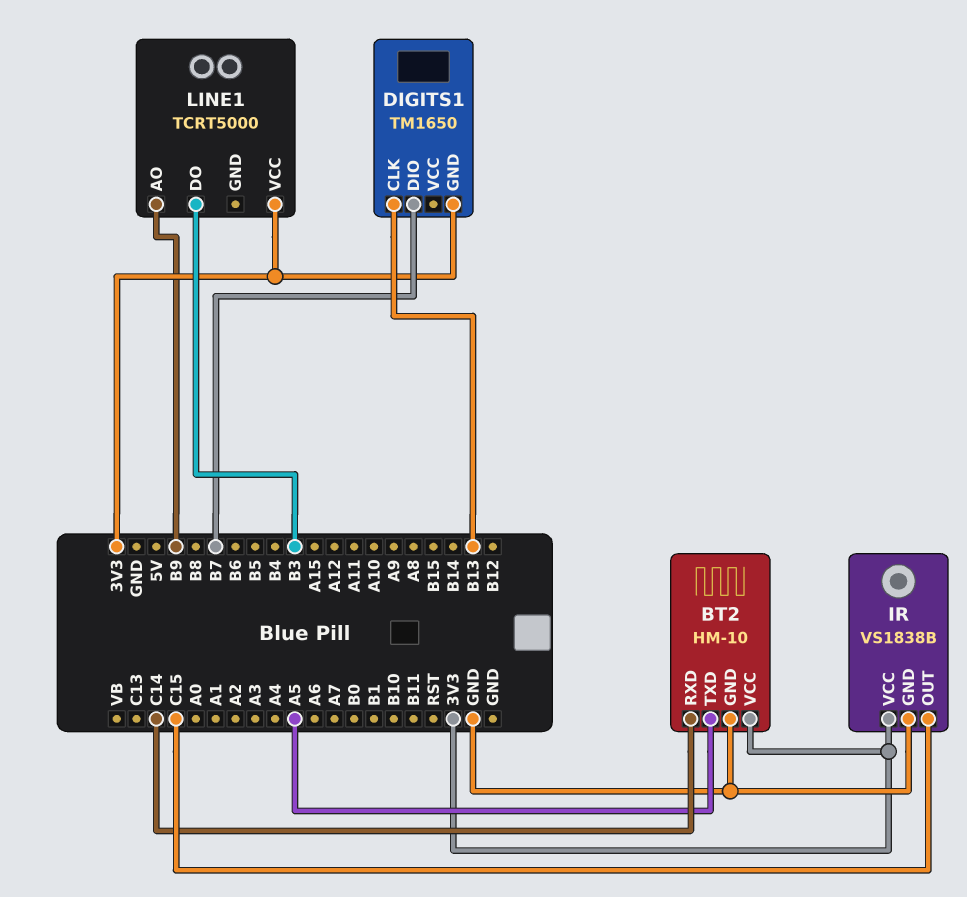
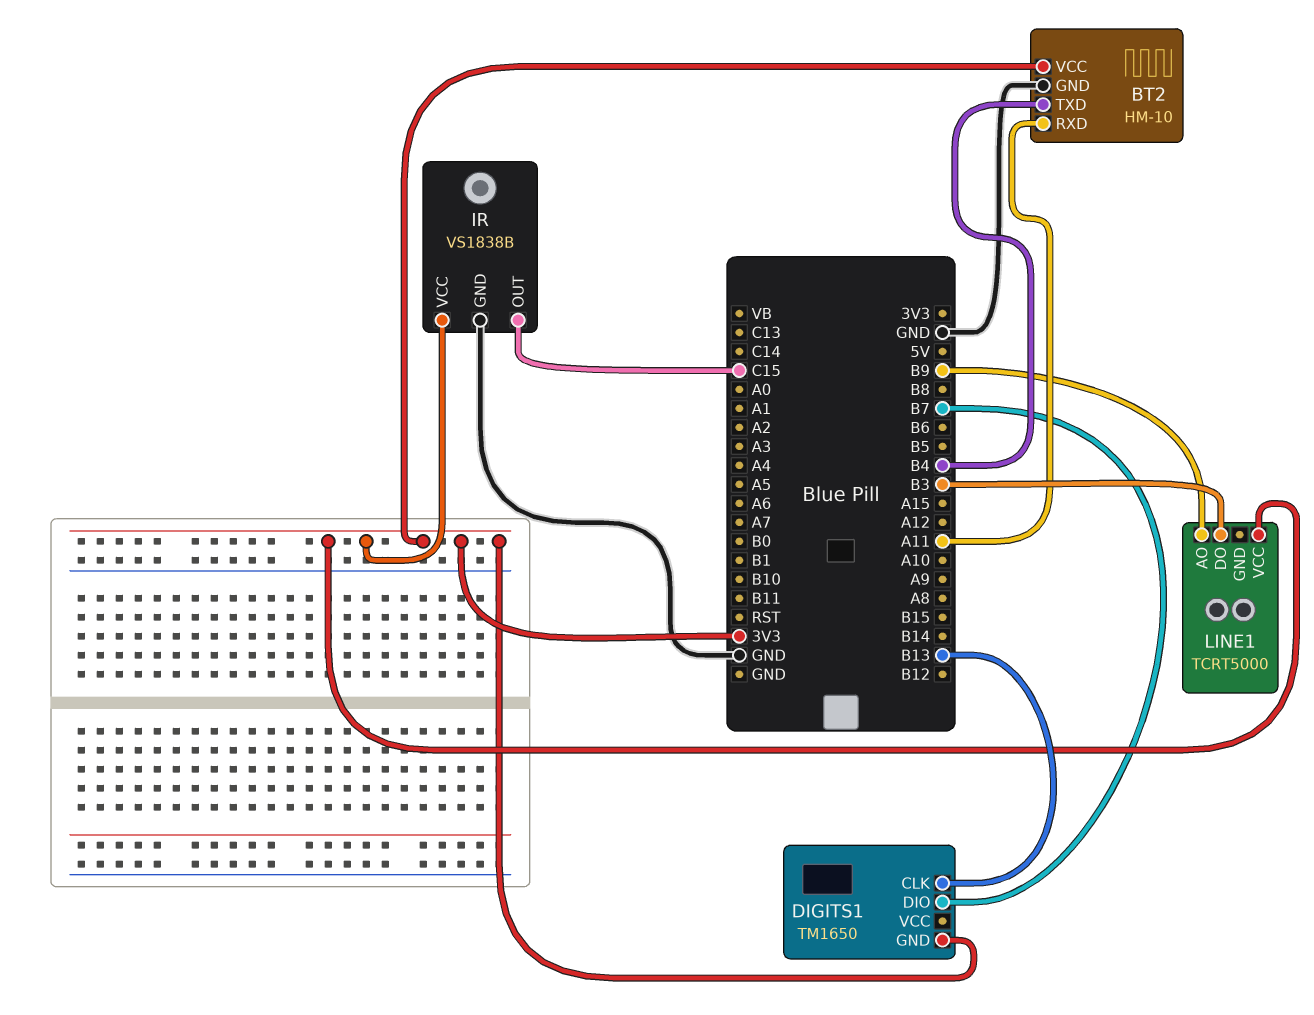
BT2 pin RXD: C14 -> A11
BT2 pin TXD: A5 -> B4

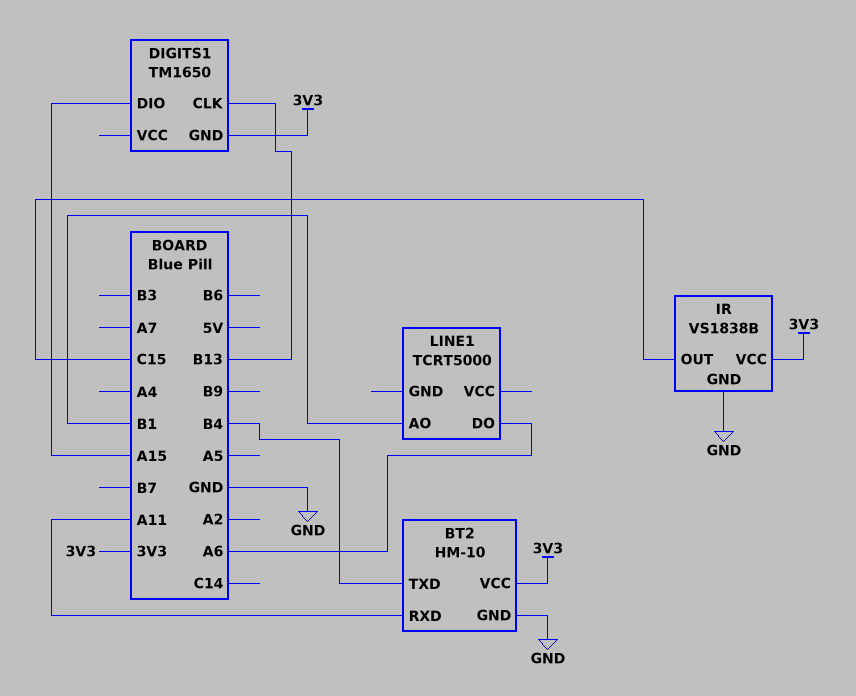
DIGITS1 pin DIO: B7 -> A15
LINE1 pin AO: B9 -> B1
LINE1 pin DO: B3 -> A6
LINE1 pin VCC: 3V3 -> none

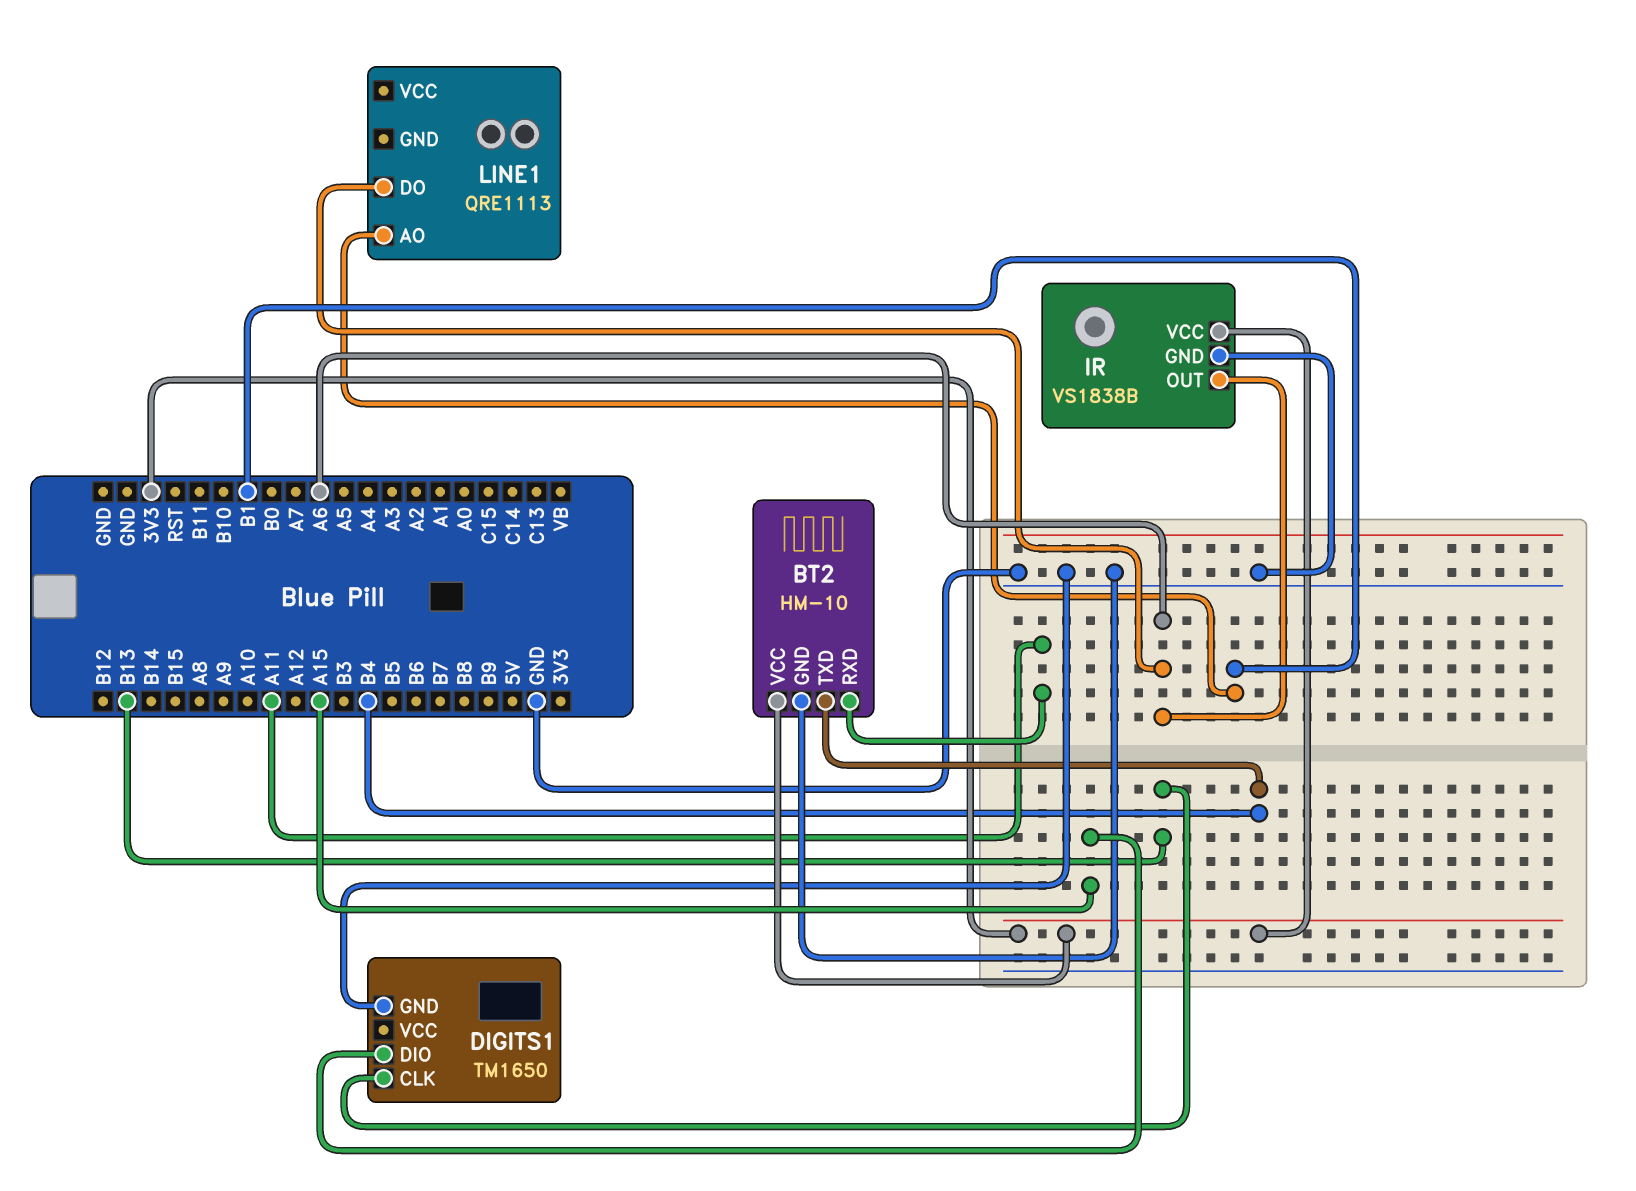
DIGITS1 pin GND: 3V3 -> GND
IR pin OUT: C15 -> A6
LINE1: TCRT5000 -> QRE1113

